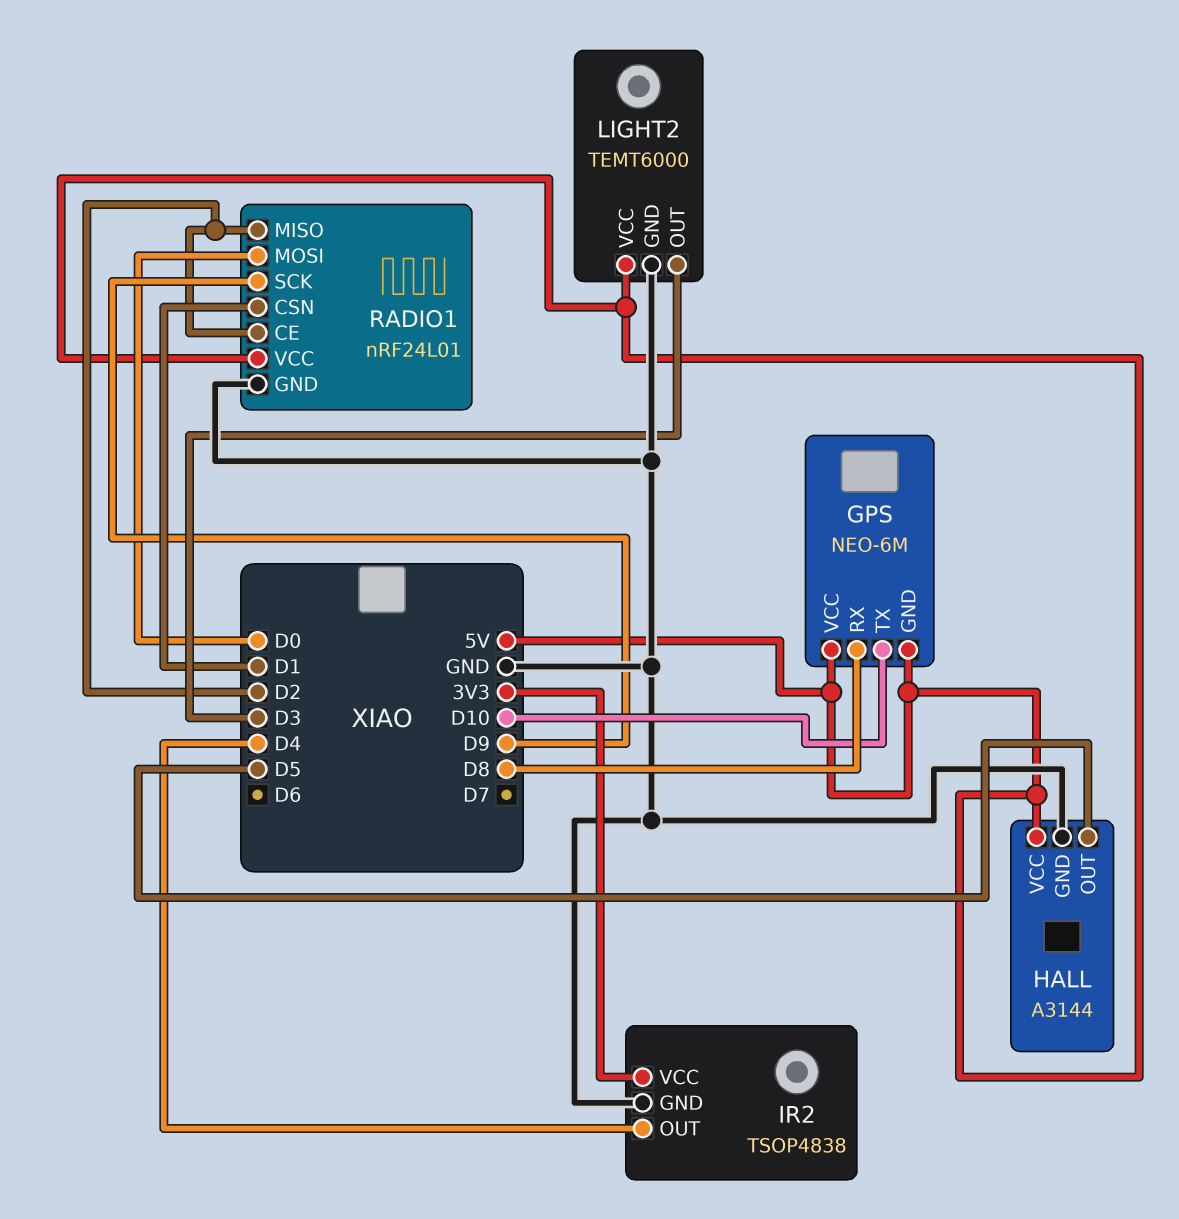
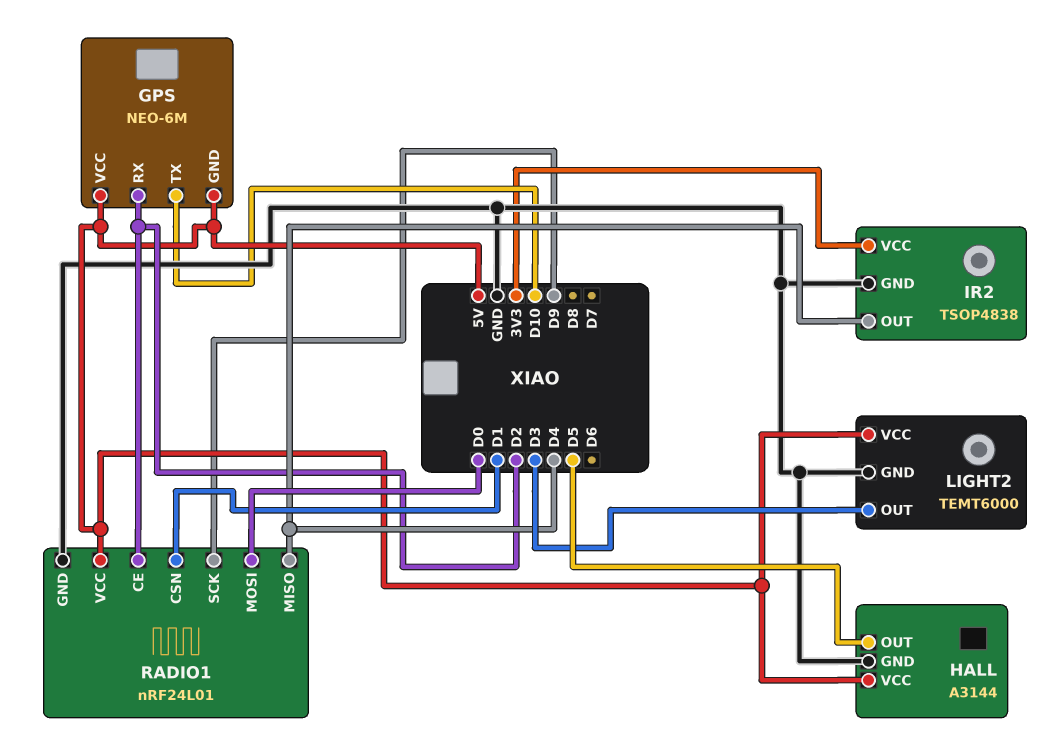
GPS pin RX: D8 -> D2
RADIO1 pin MISO: D2 -> D4

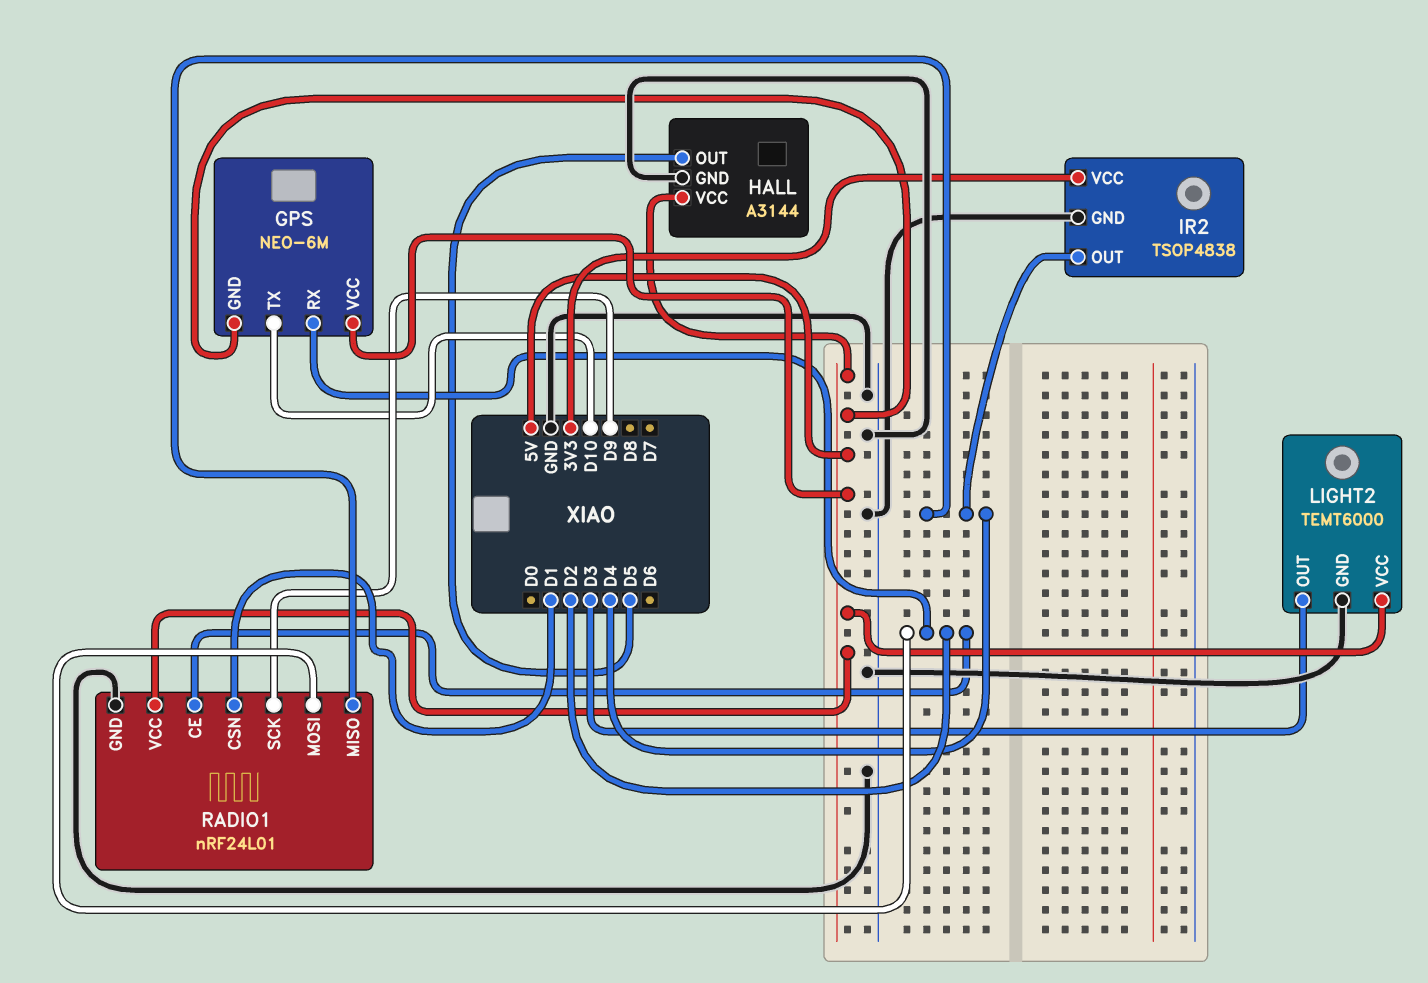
RADIO1 pin MOSI: D0 -> D2

